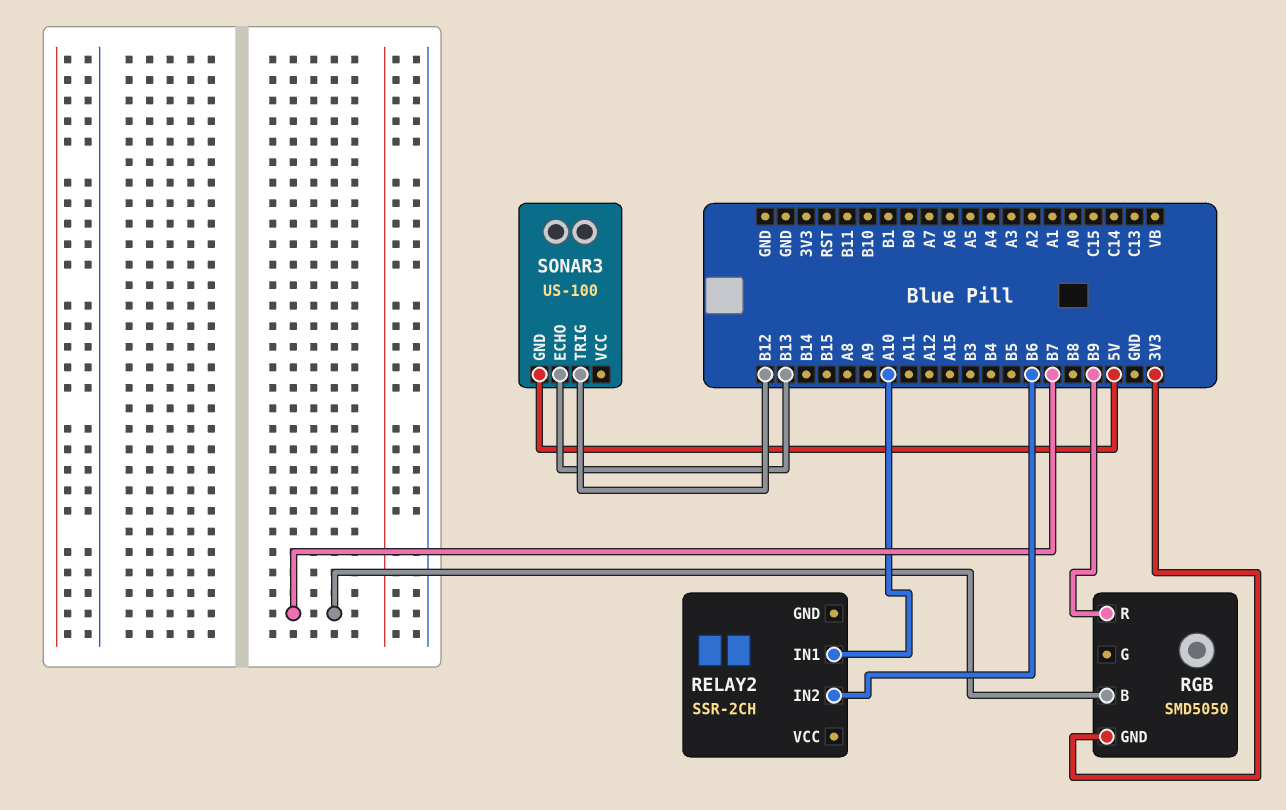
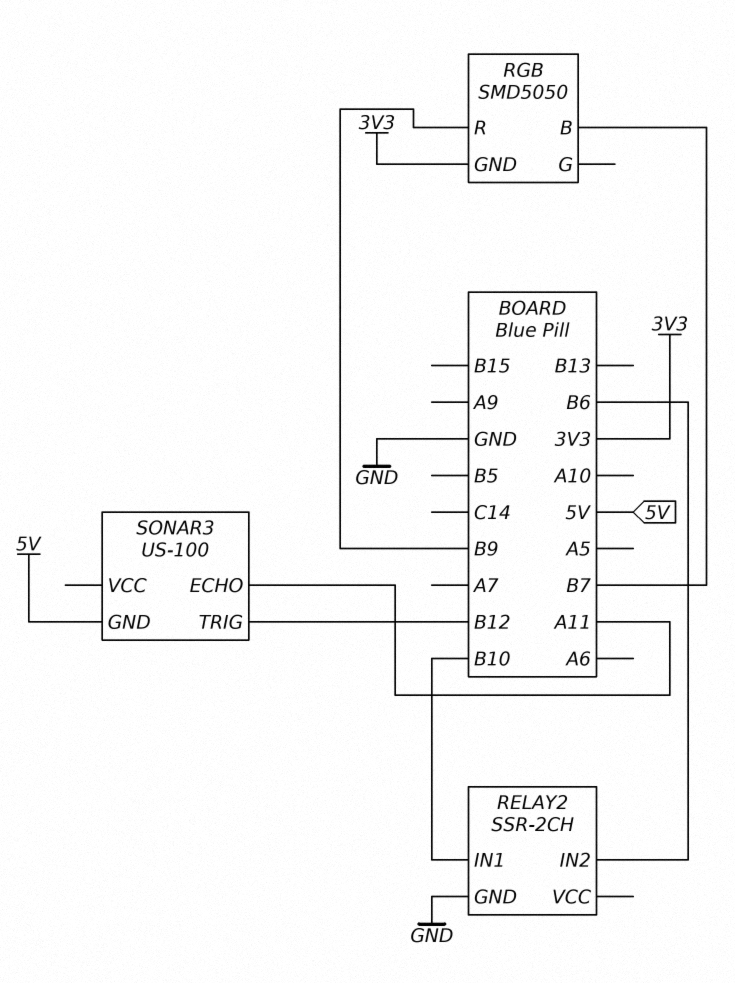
RELAY2 pin GND: none -> GND
RELAY2 pin IN1: A10 -> B10
SONAR3 pin ECHO: B13 -> A11

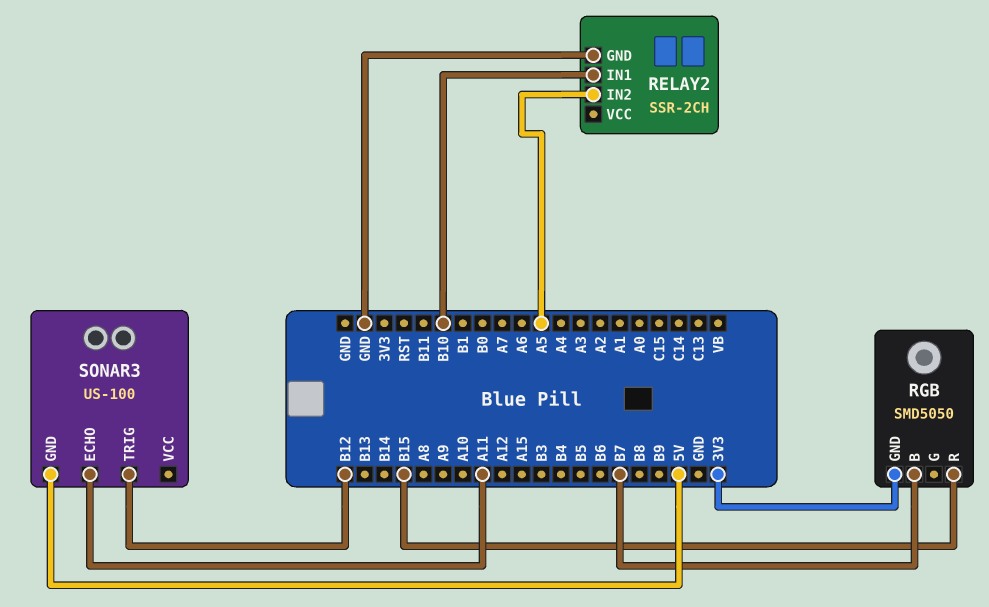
RELAY2 pin IN2: B6 -> A5
RGB pin R: B9 -> B15

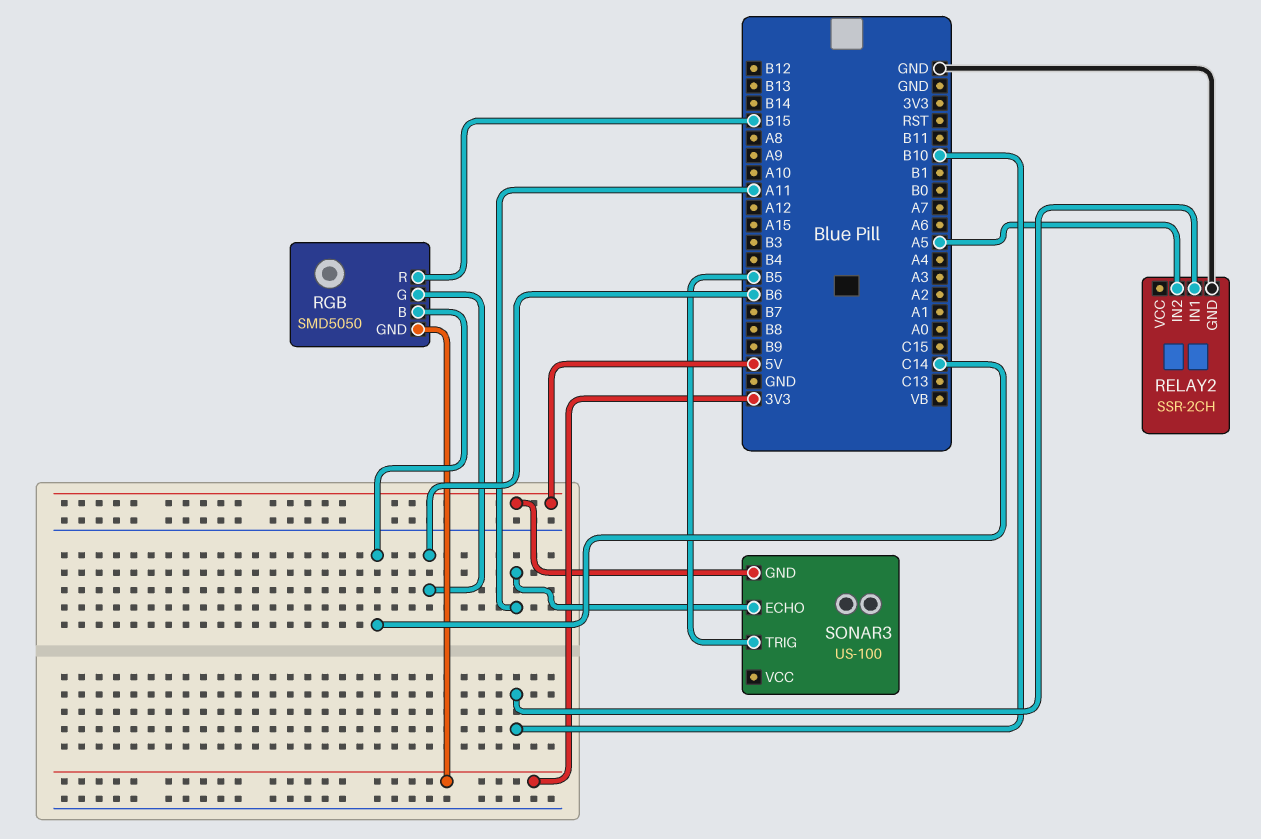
RGB pin B: B7 -> C14
RGB pin G: none -> B6
SONAR3 pin TRIG: B12 -> B5

